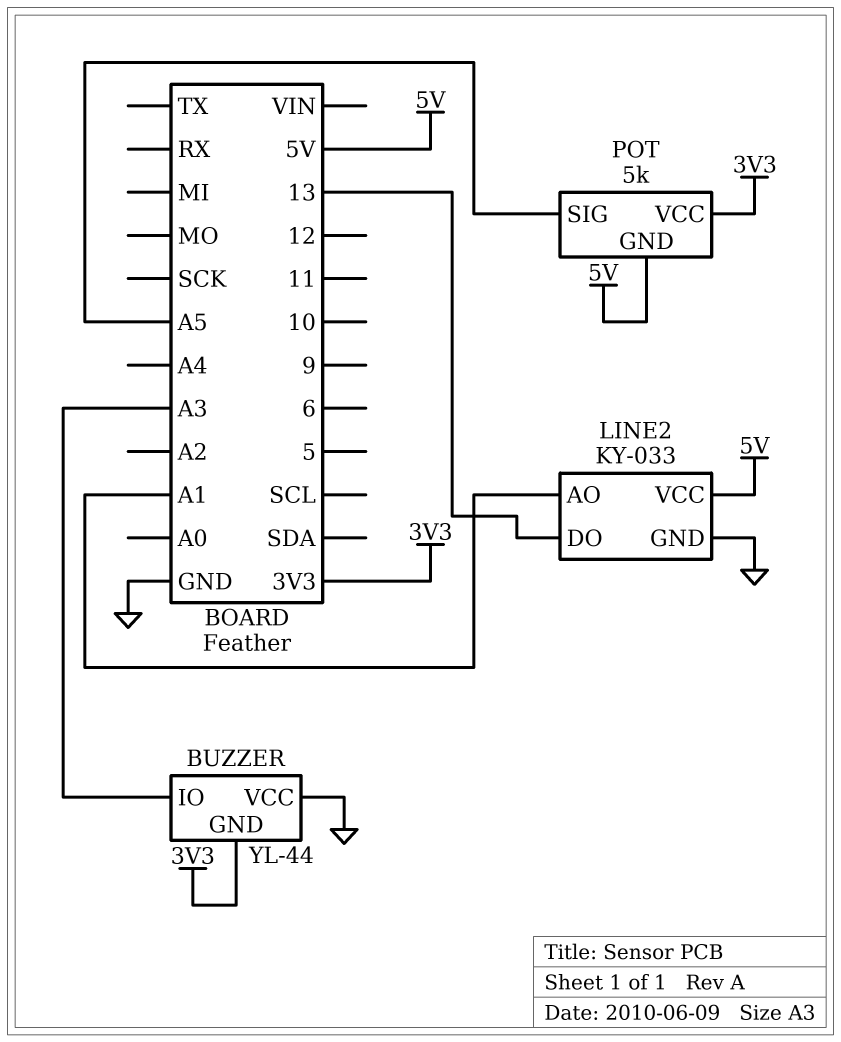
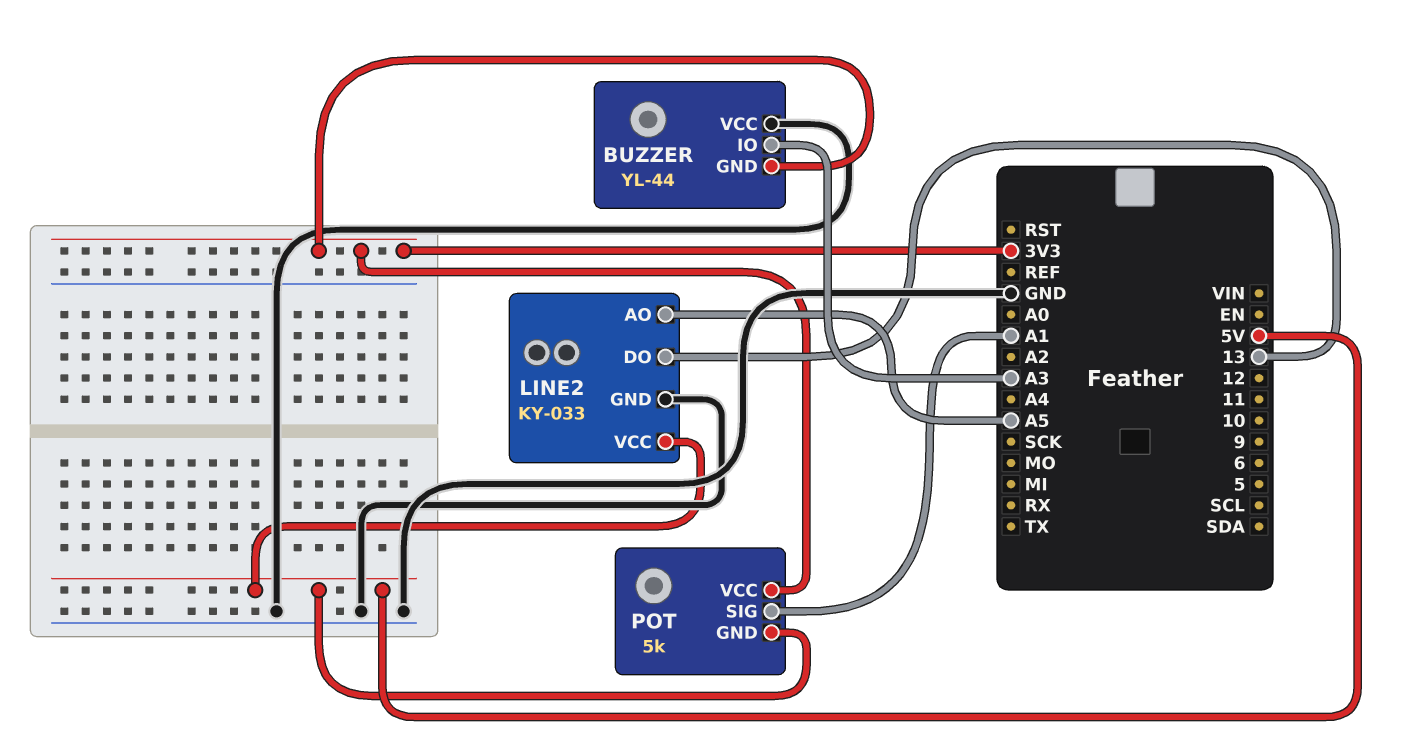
LINE2 pin AO: A1 -> A5
POT pin SIG: A5 -> A1

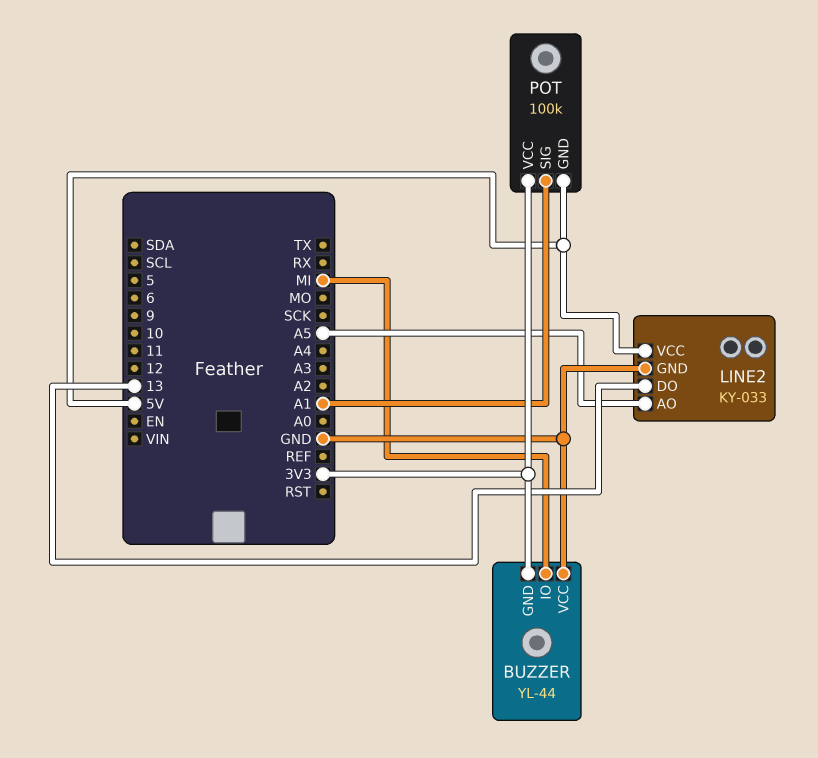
BUZZER pin IO: A3 -> MI
POT: 5k -> 100k

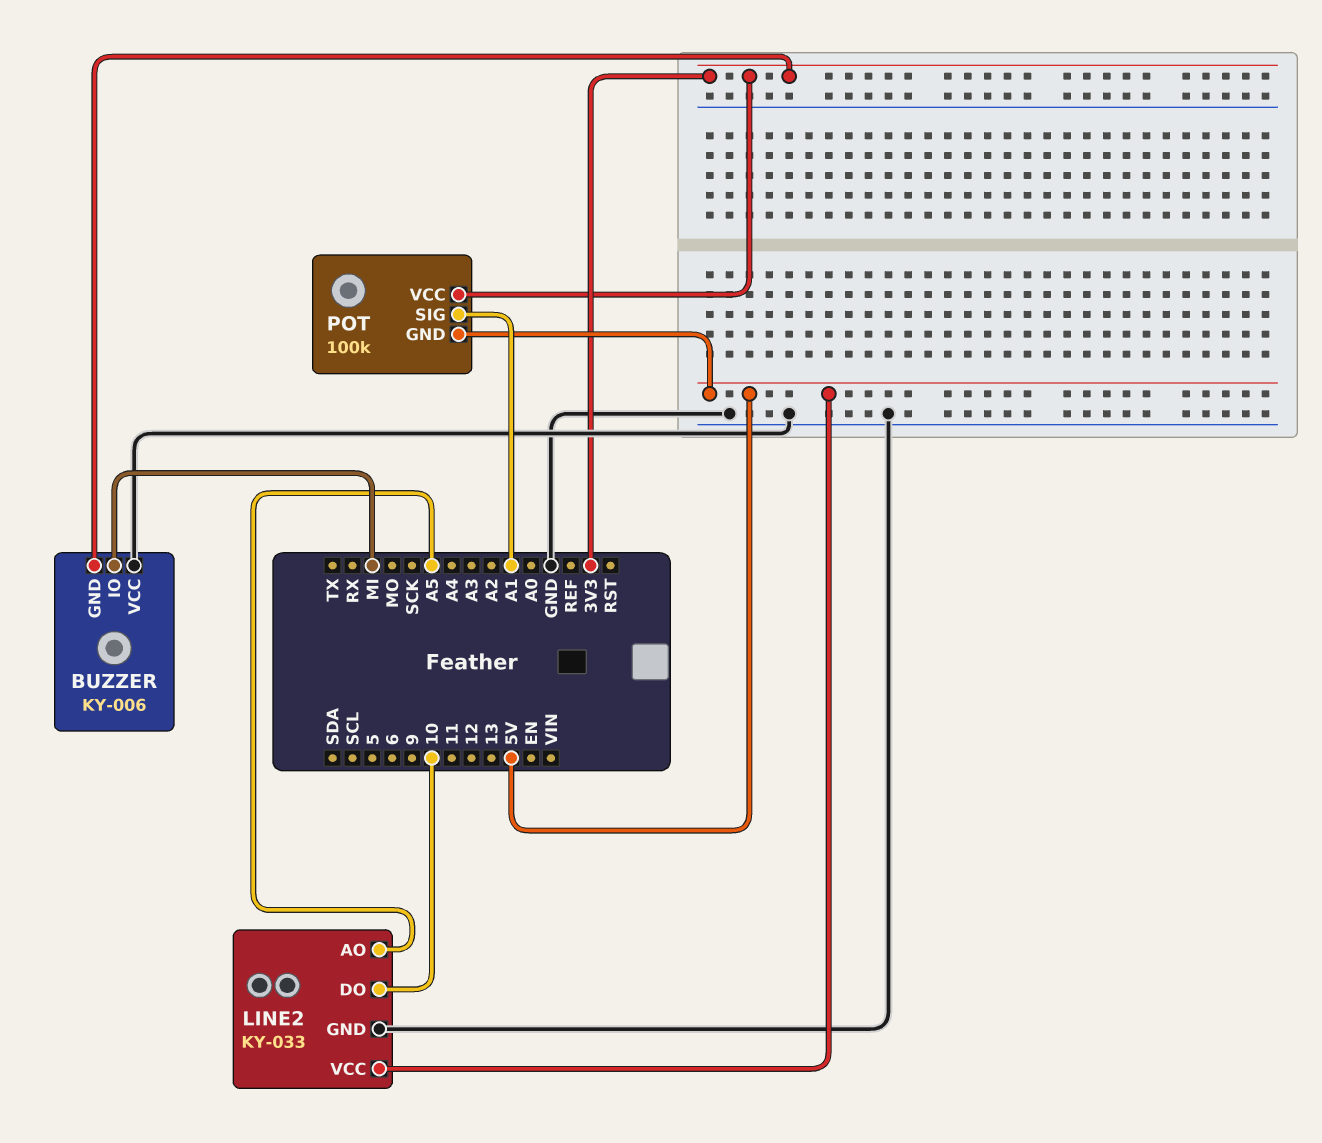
BUZZER: YL-44 -> KY-006
LINE2 pin DO: 13 -> 10

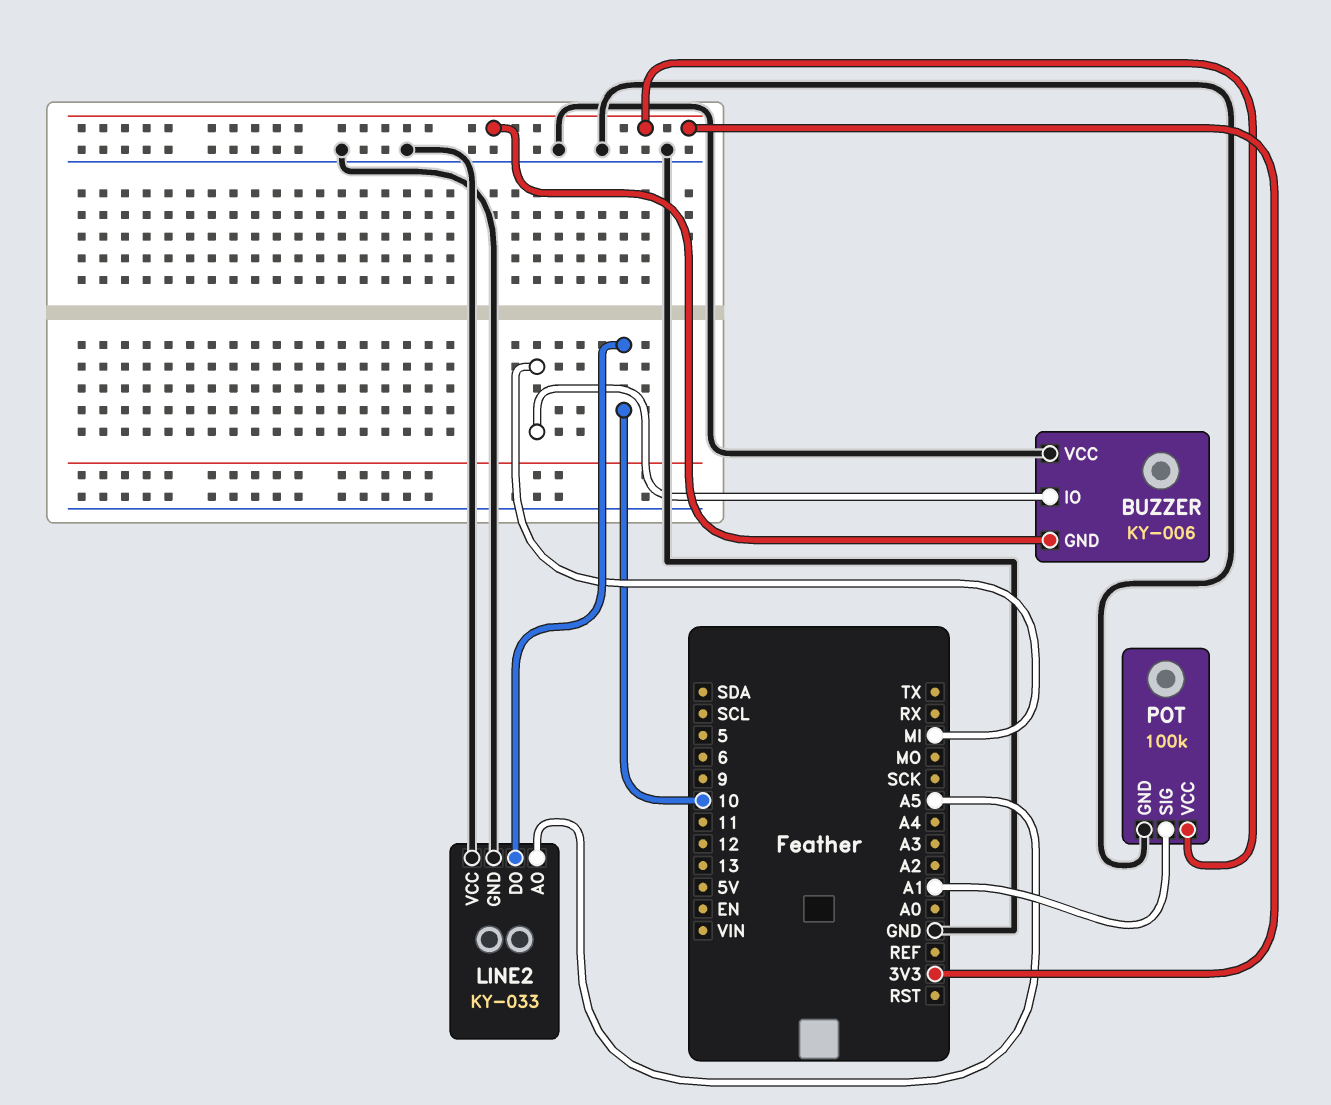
LINE2 pin VCC: 5V -> GND
POT pin GND: 5V -> GND

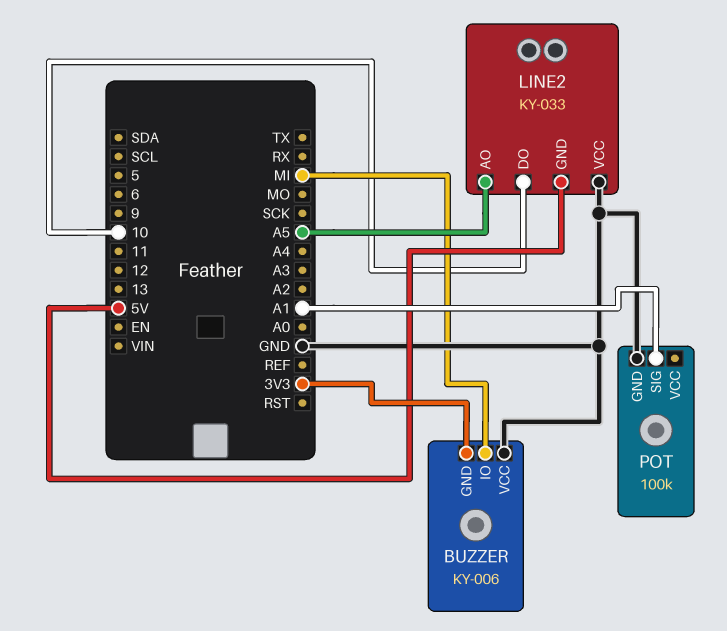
LINE2 pin GND: GND -> 5V
POT pin VCC: 3V3 -> none

